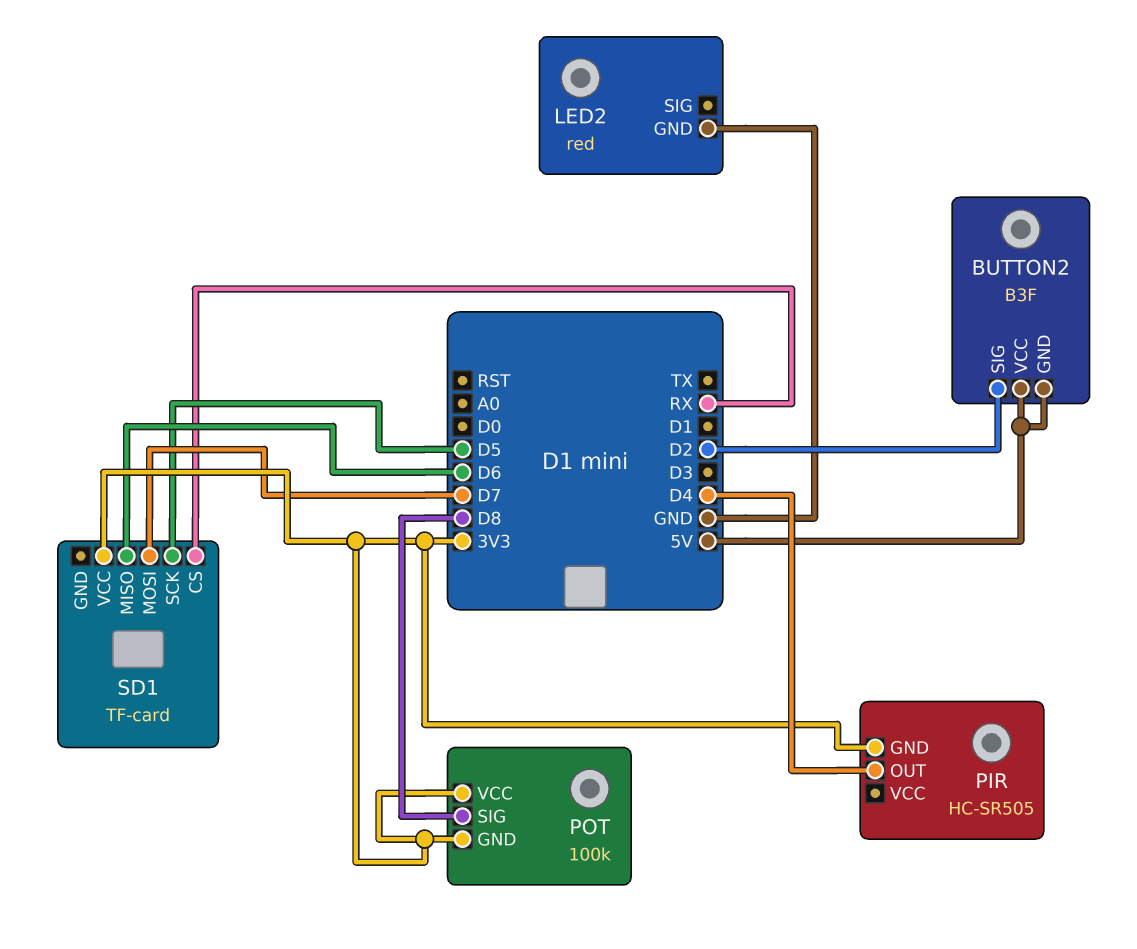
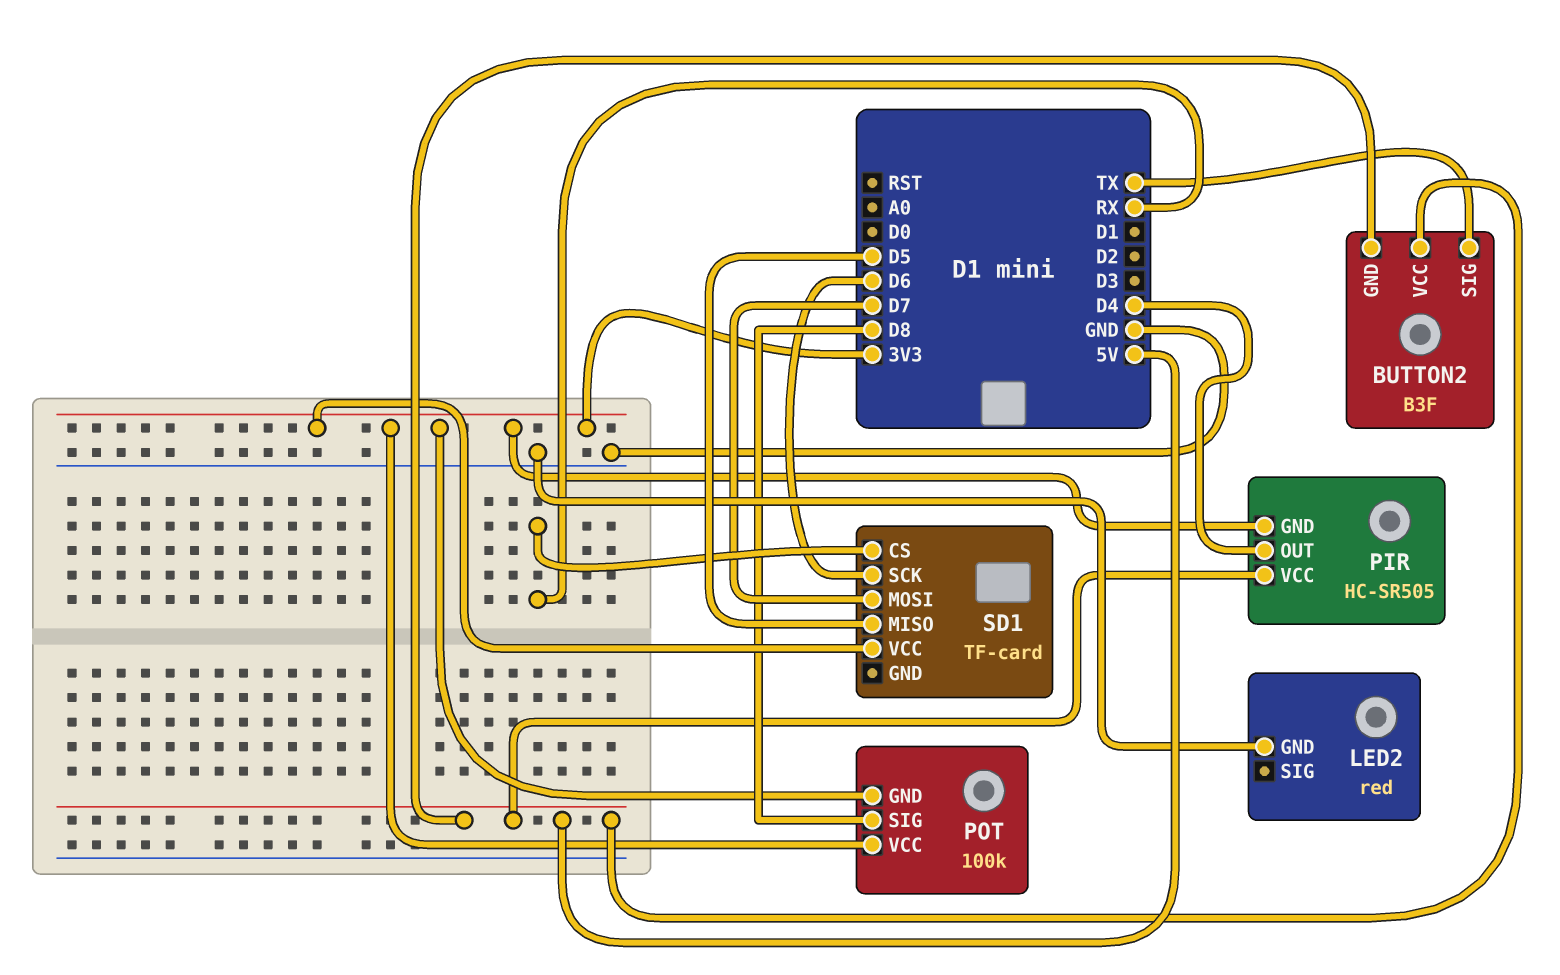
BUTTON2 pin SIG: D2 -> TX
PIR pin VCC: none -> 5V
SD1 pin MISO: D6 -> D5
SD1 pin SCK: D5 -> D6

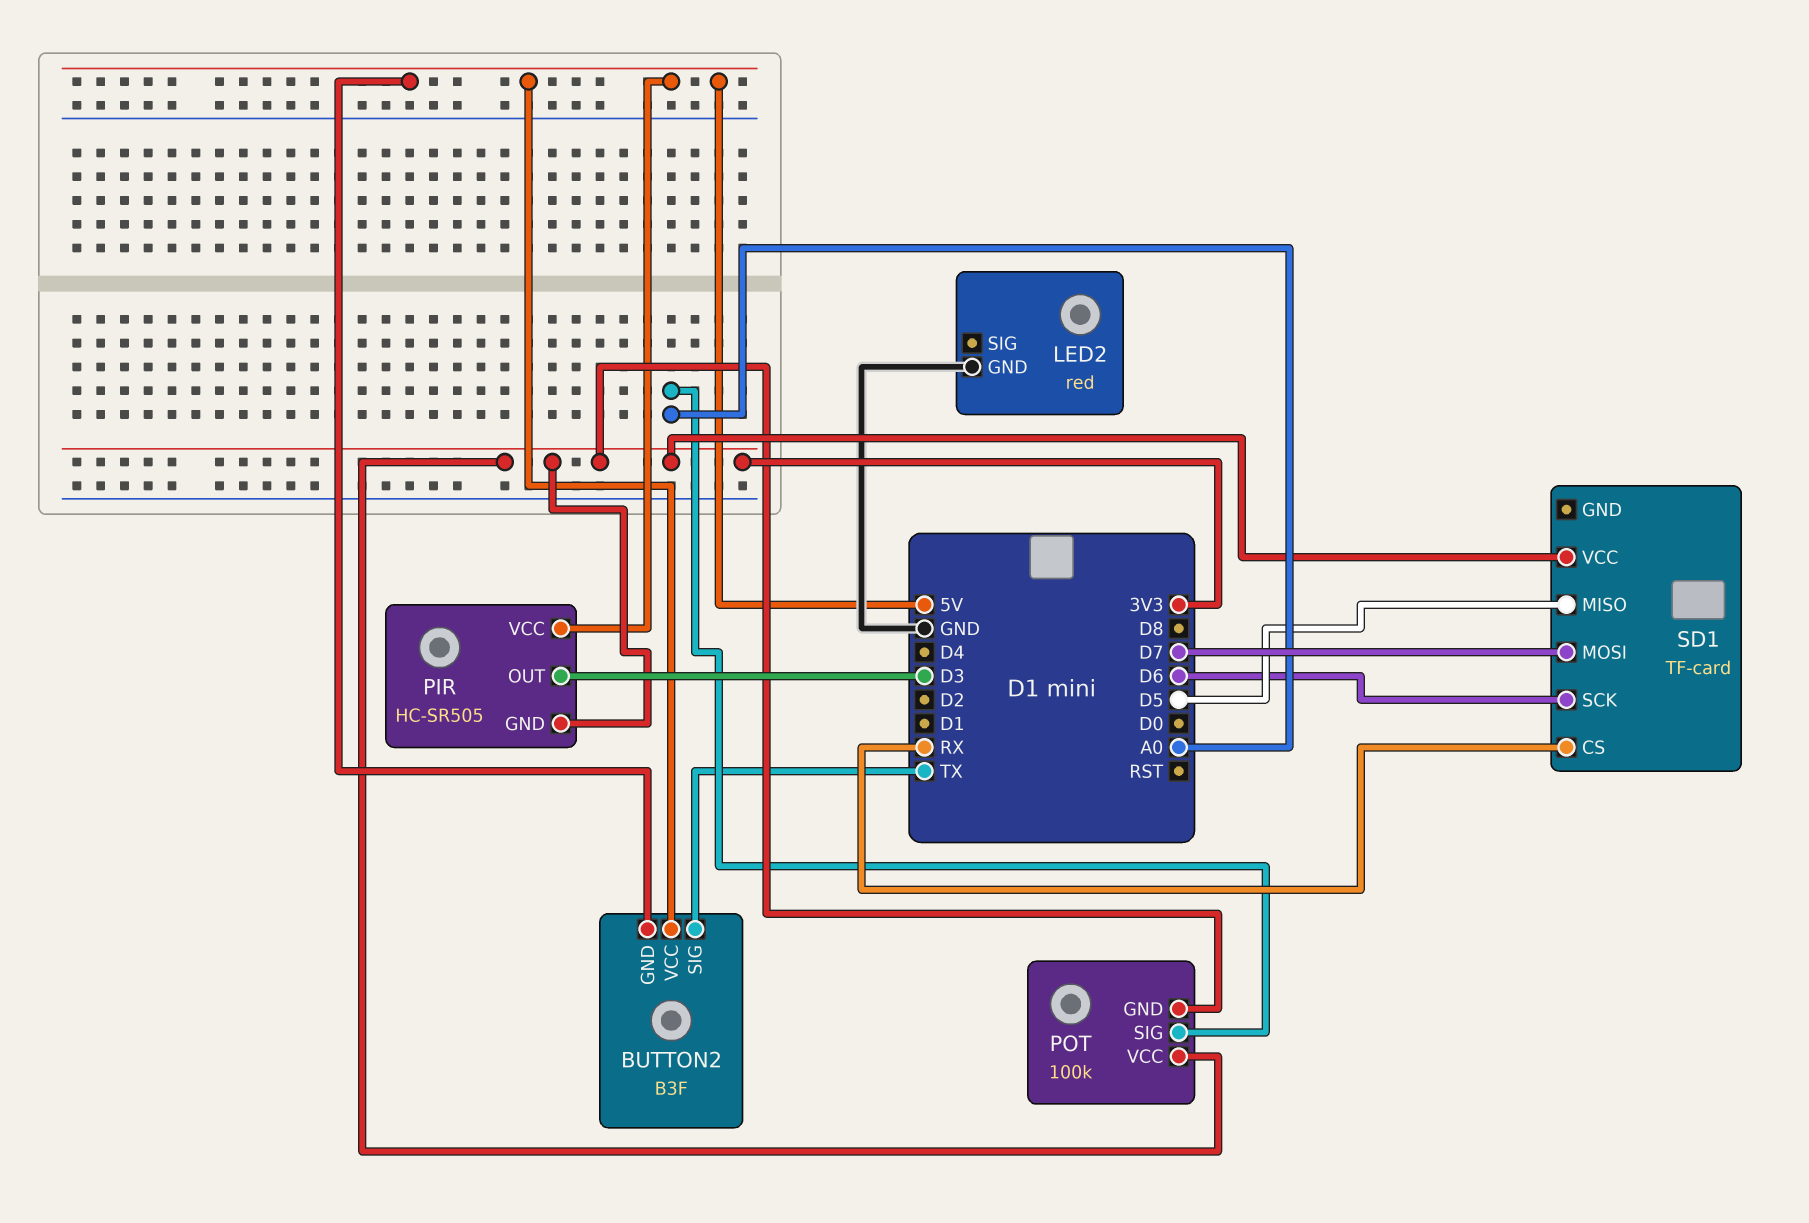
PIR pin OUT: D4 -> D3
POT pin SIG: D8 -> A0

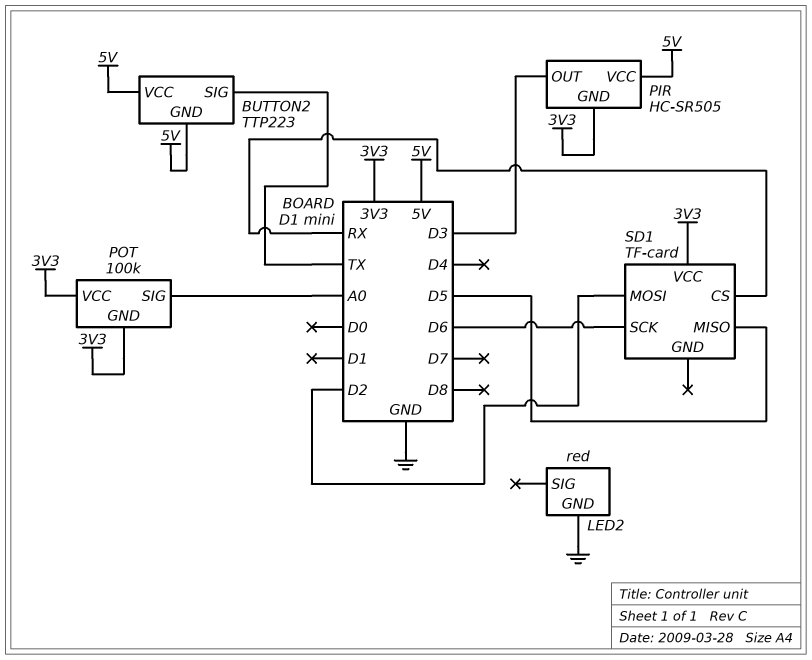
BUTTON2: B3F -> TTP223
SD1 pin MOSI: D7 -> D2

